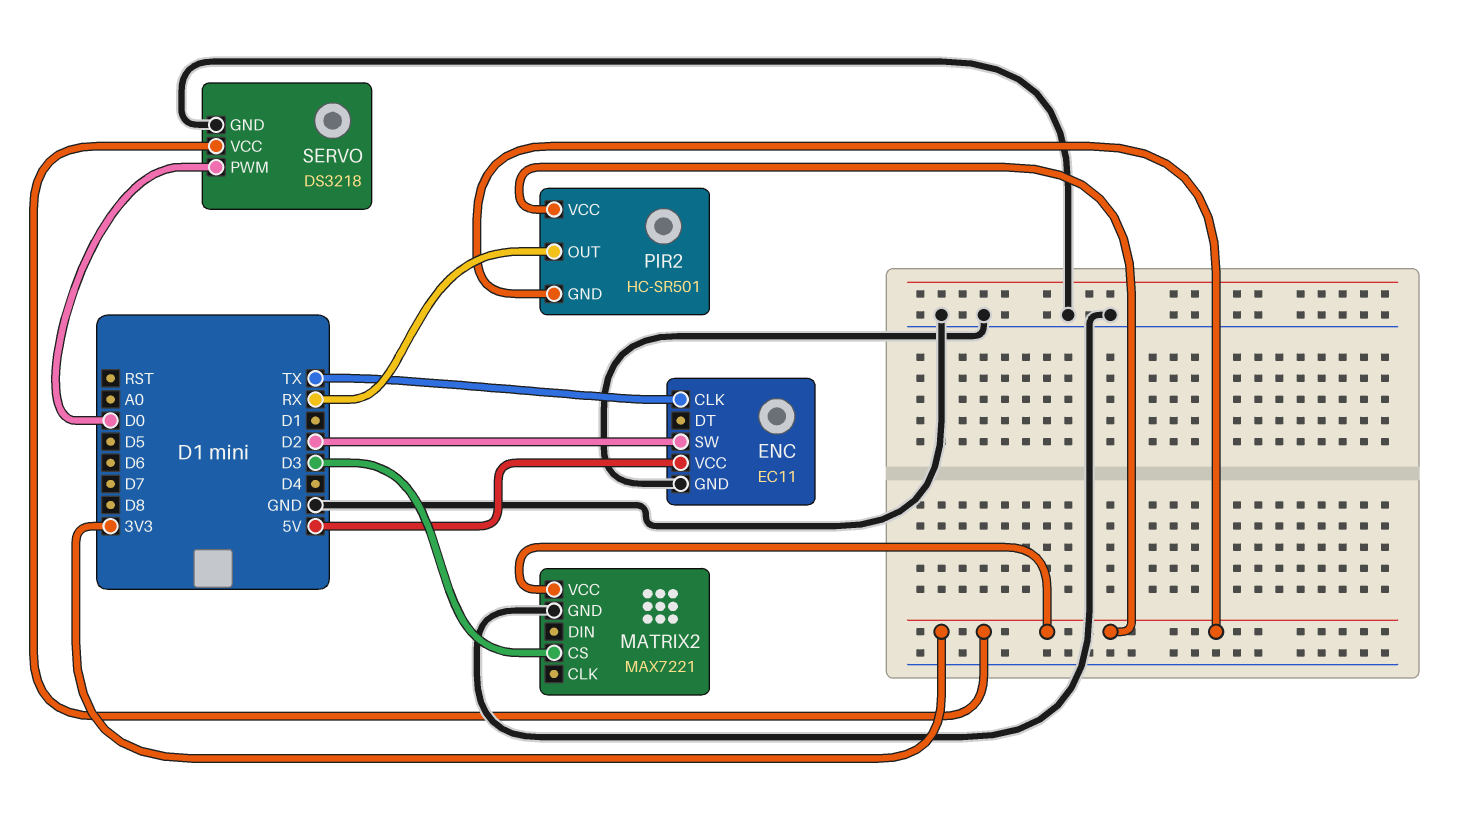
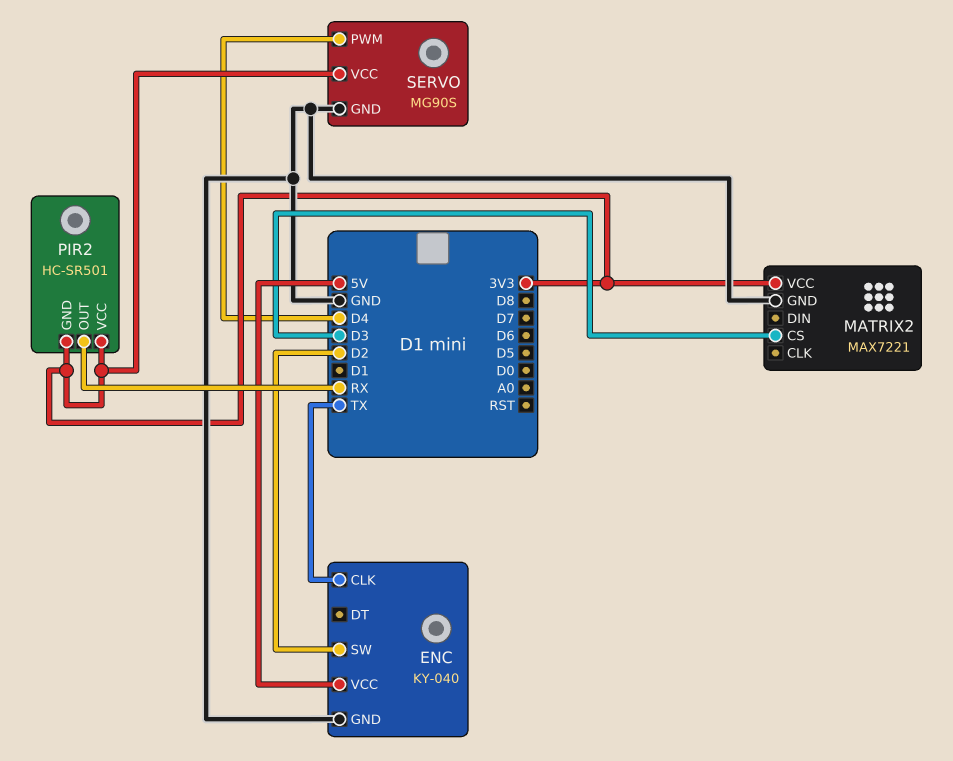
ENC: EC11 -> KY-040
SERVO: DS3218 -> MG90S
SERVO pin PWM: D0 -> D4

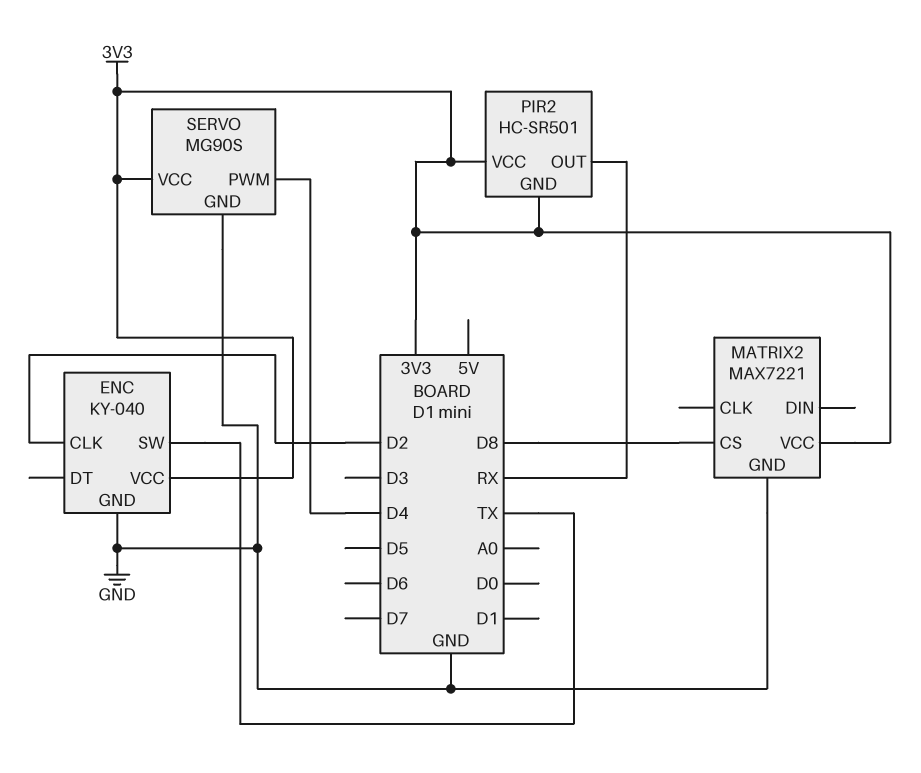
ENC pin CLK: TX -> D2
ENC pin SW: D2 -> TX
ENC pin VCC: 5V -> 3V3
MATRIX2 pin CS: D3 -> D8

